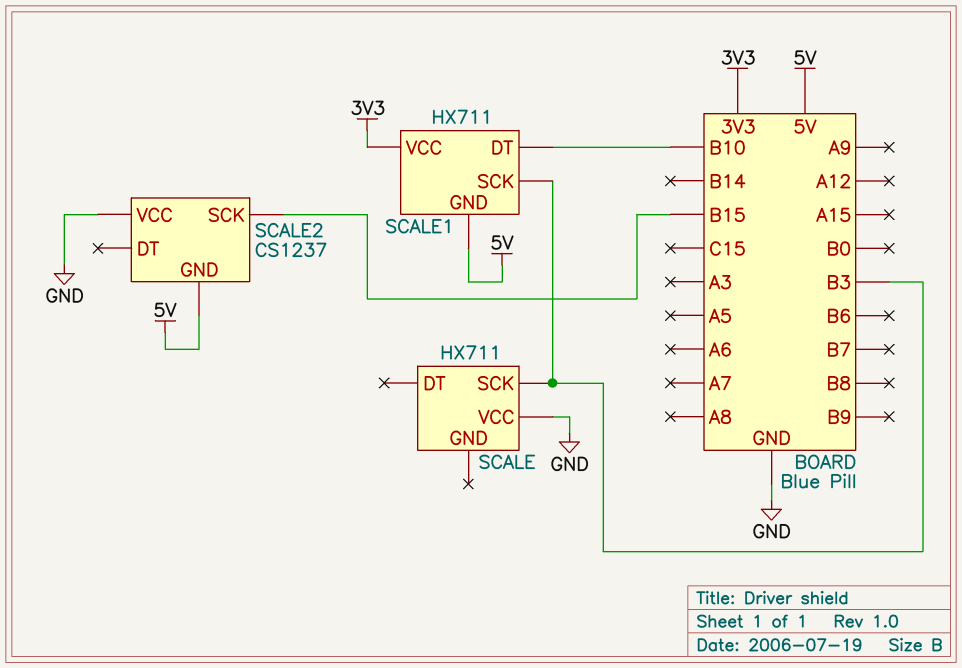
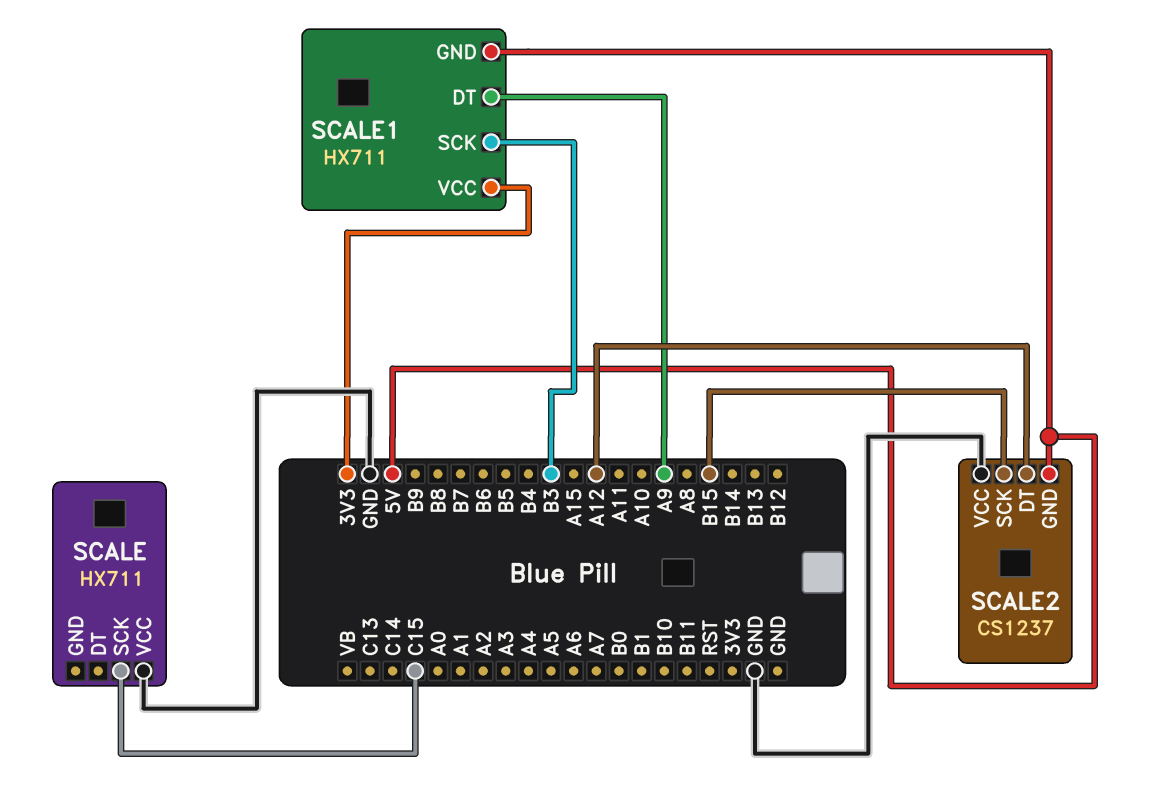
SCALE pin SCK: B3 -> C15
SCALE1 pin DT: B10 -> A9
SCALE2 pin DT: none -> A12

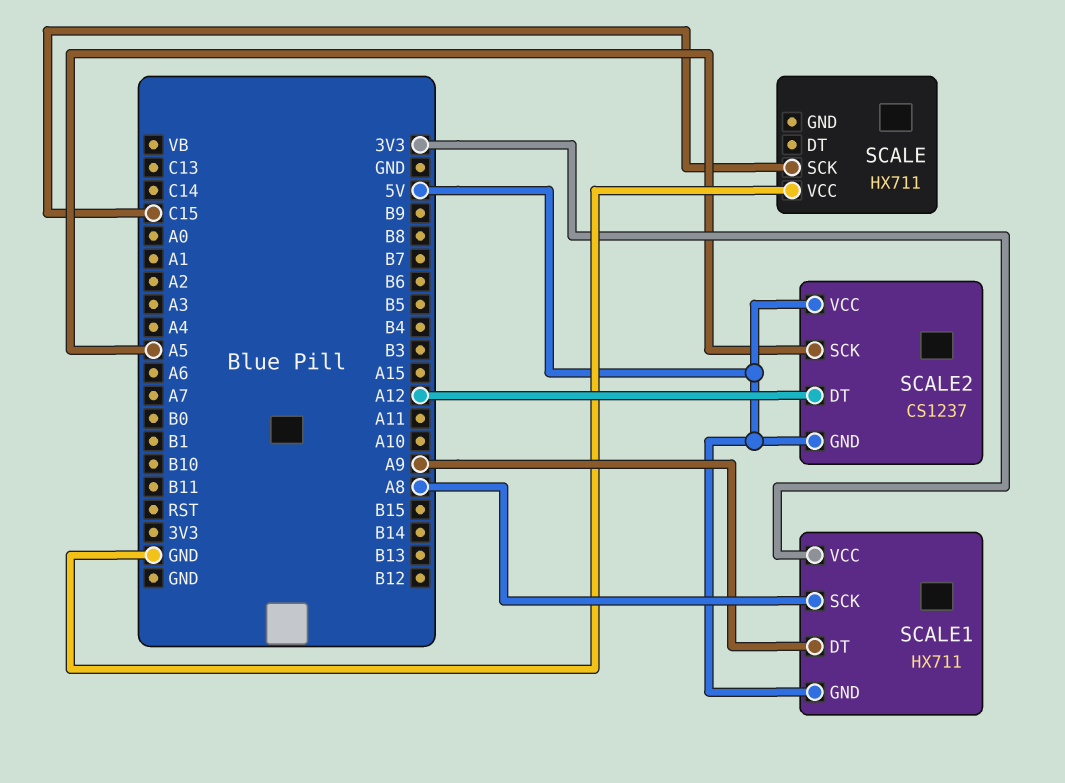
SCALE1 pin SCK: B3 -> A8
SCALE2 pin SCK: B15 -> A5
SCALE2 pin VCC: GND -> 5V

